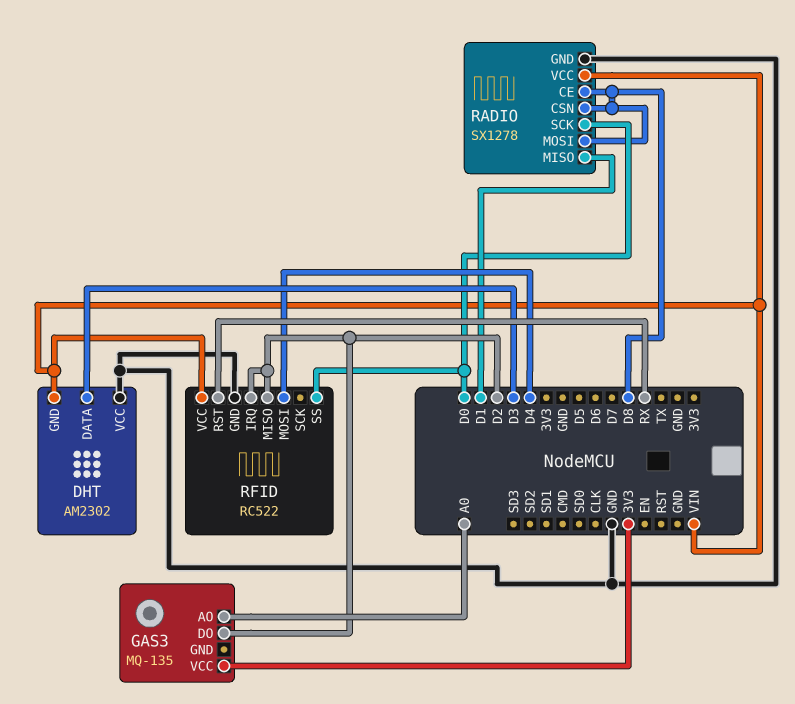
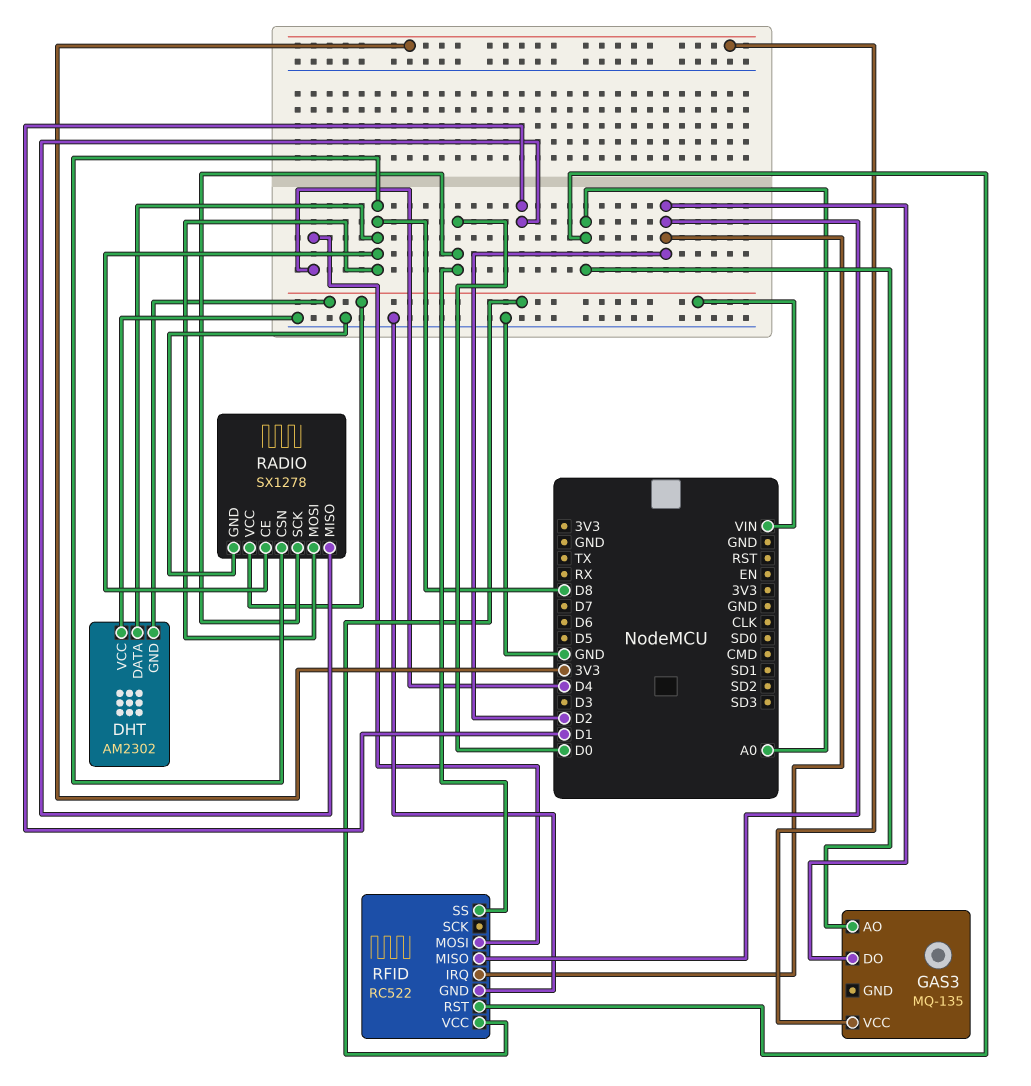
DHT pin DATA: D3 -> D8
RFID pin RST: RX -> A0

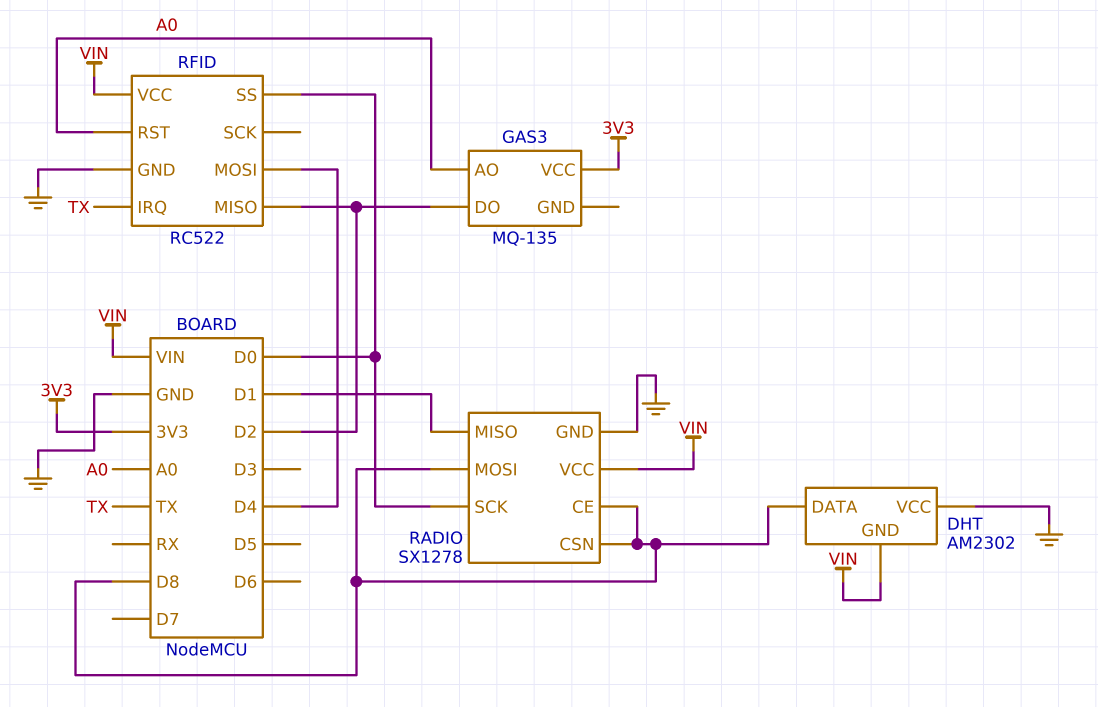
RFID pin IRQ: D2 -> TX

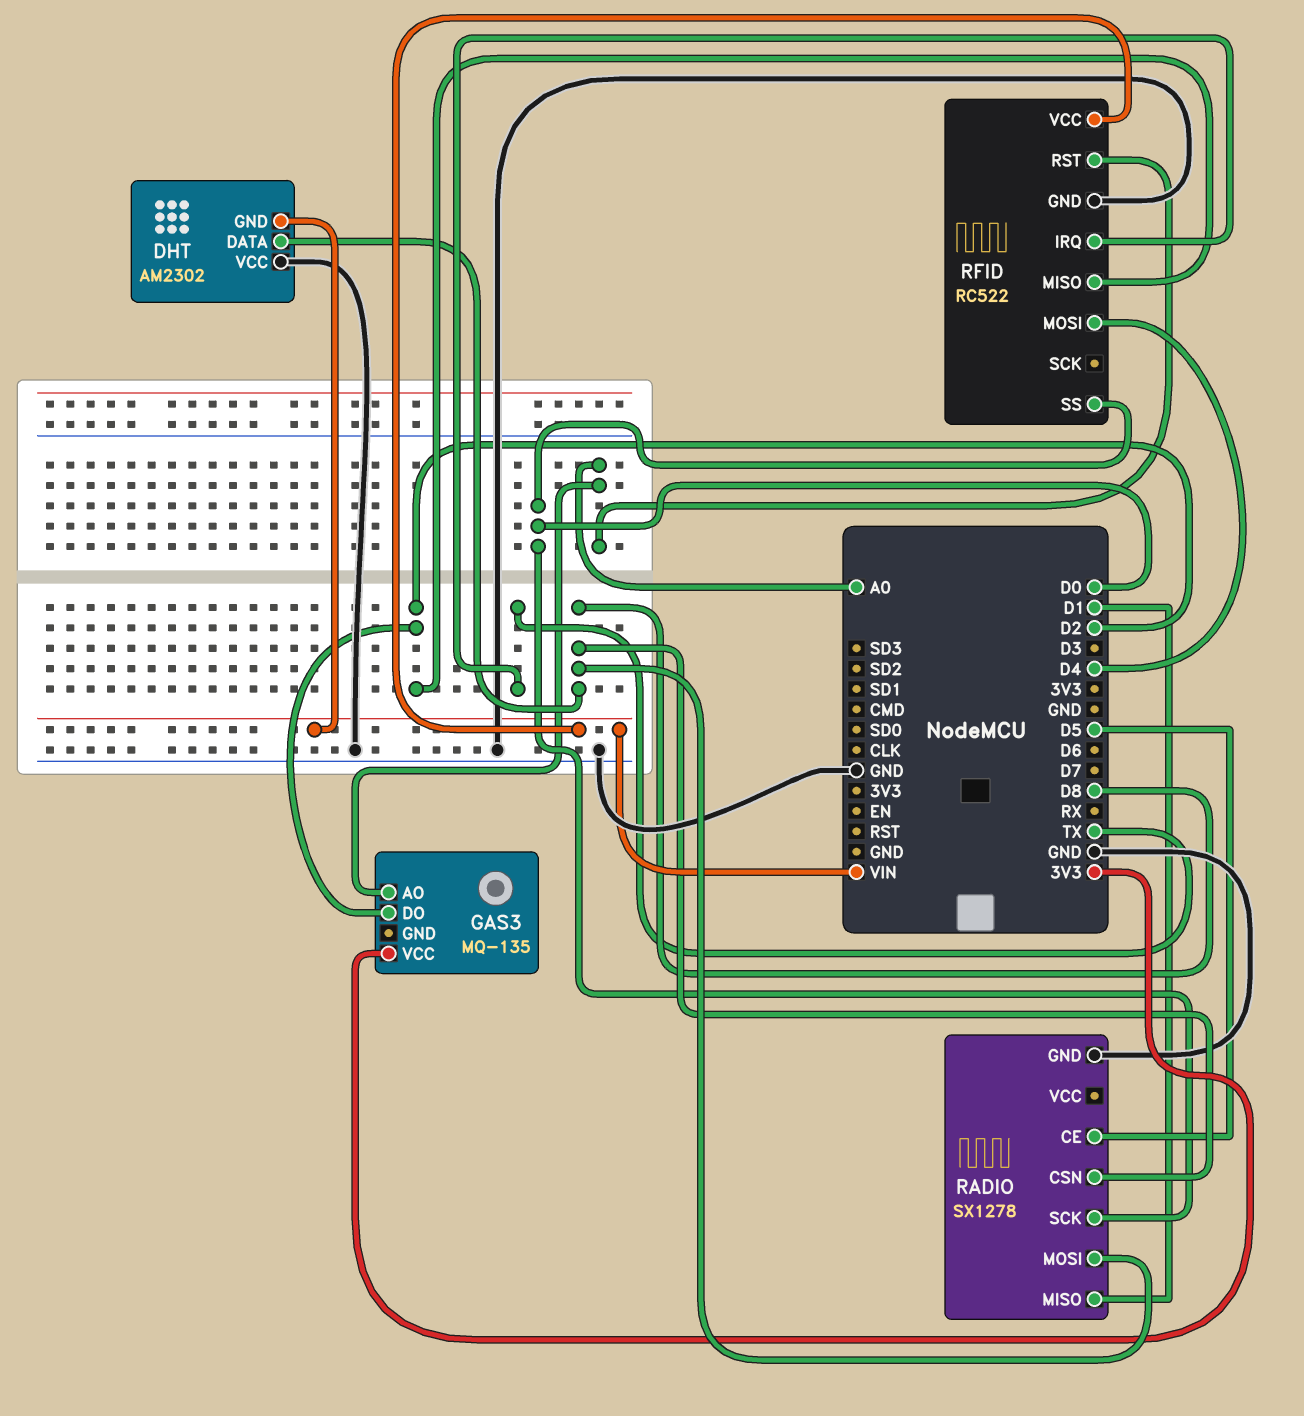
RADIO pin CE: D8 -> D5
RADIO pin VCC: VIN -> none

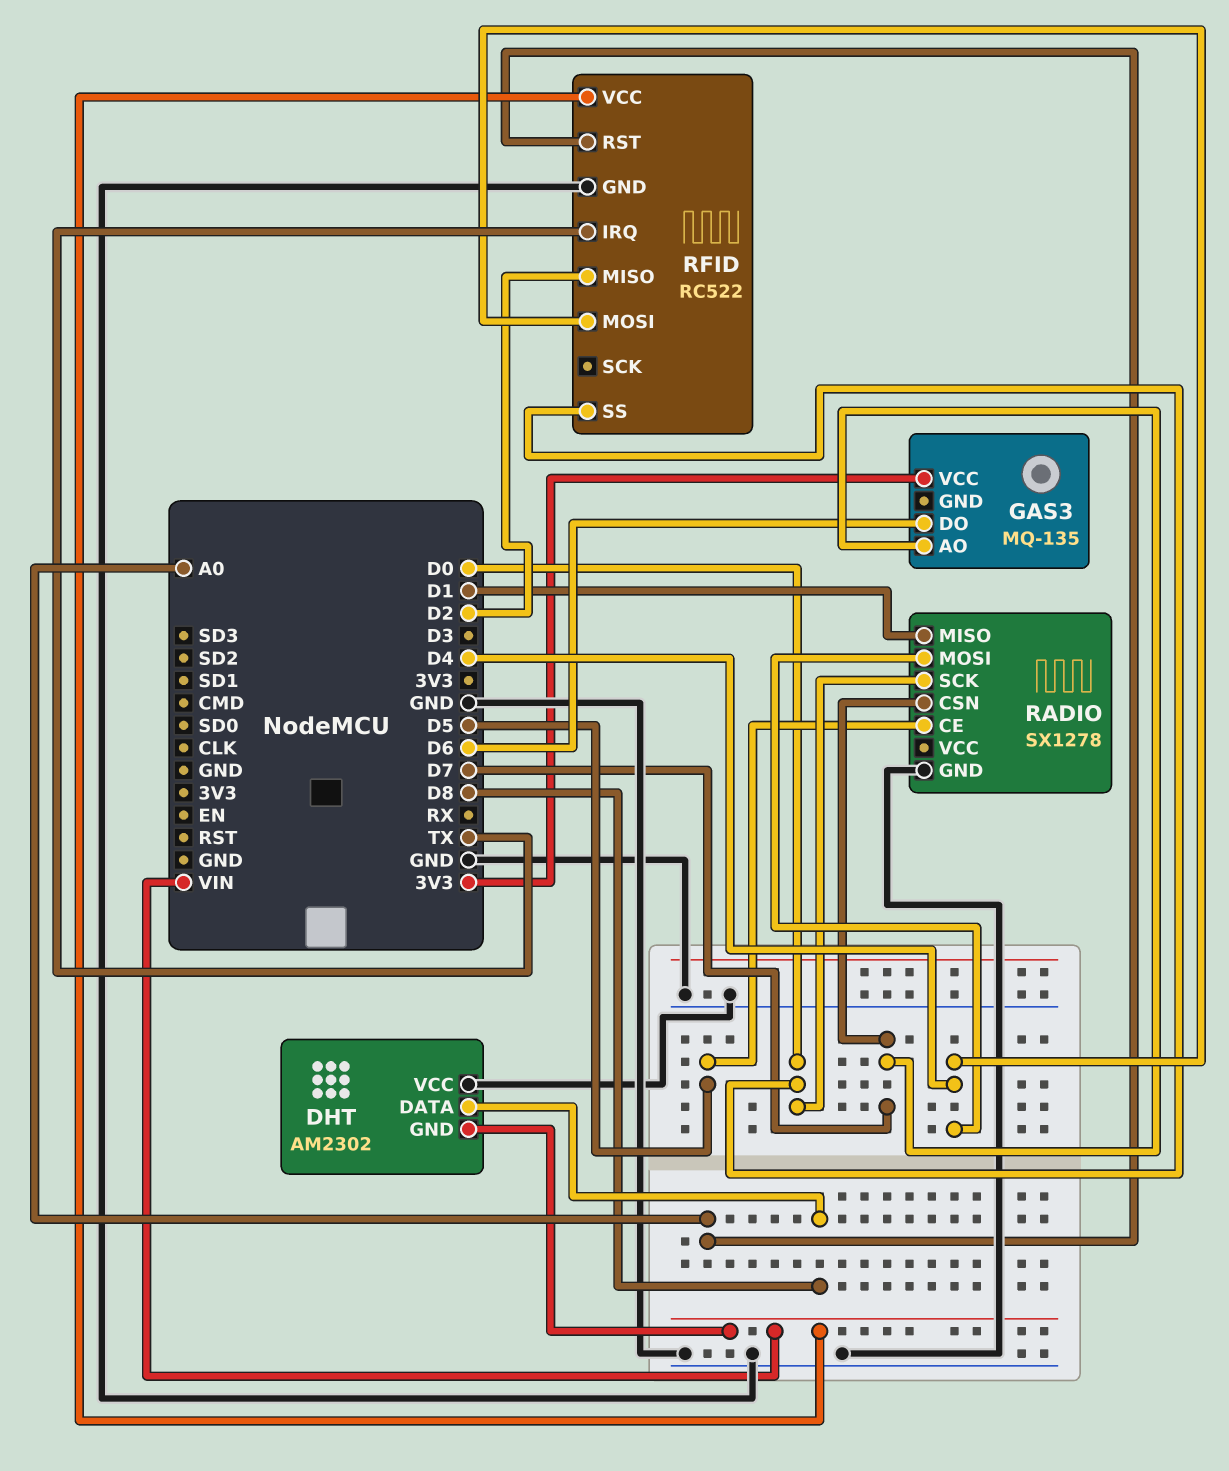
GAS3 pin AO: A0 -> D7
GAS3 pin DO: D2 -> D6
RADIO pin CSN: D8 -> D7
RADIO pin MOSI: D8 -> D4

